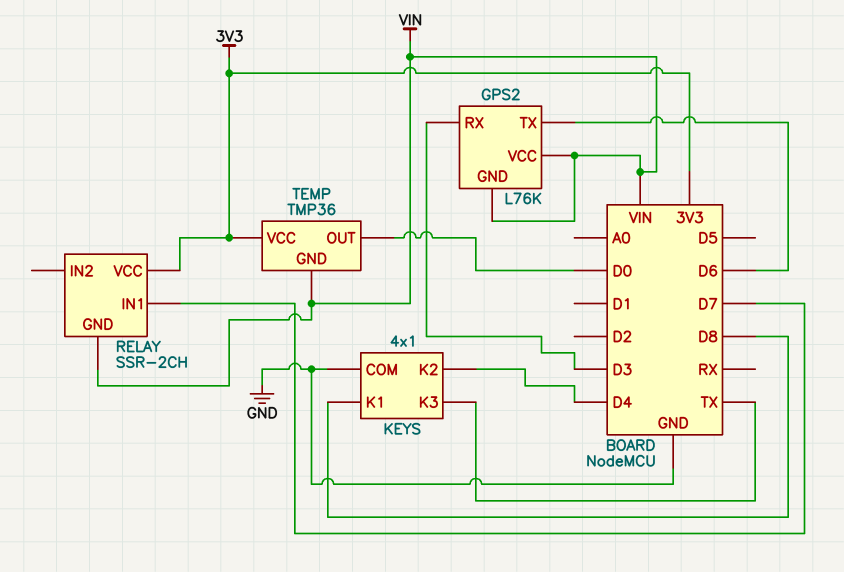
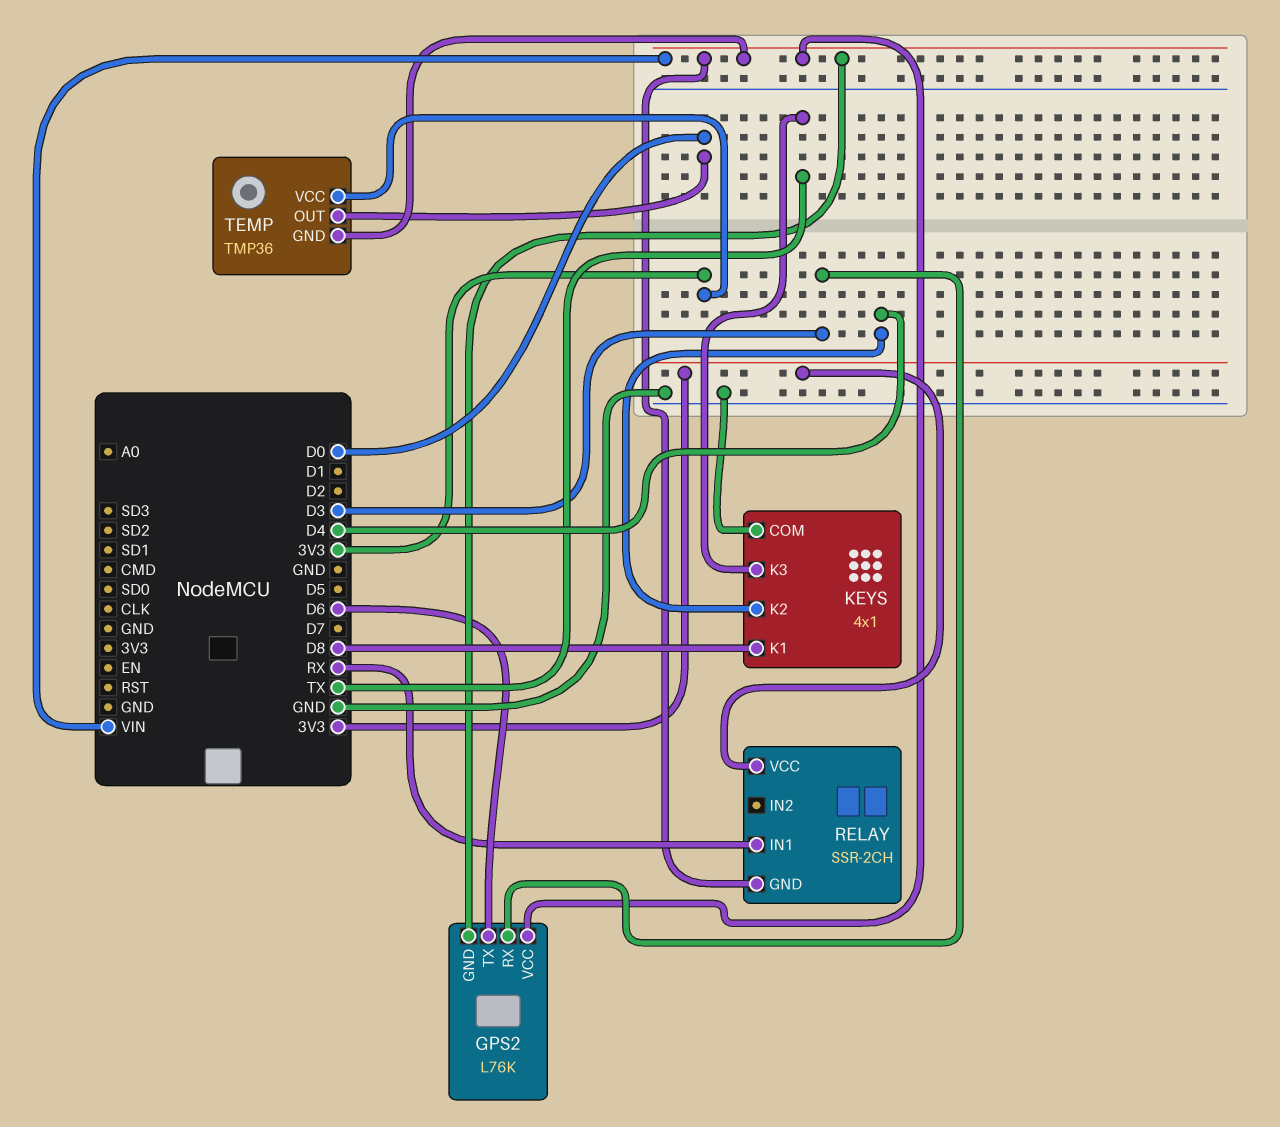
RELAY pin IN1: D7 -> RX

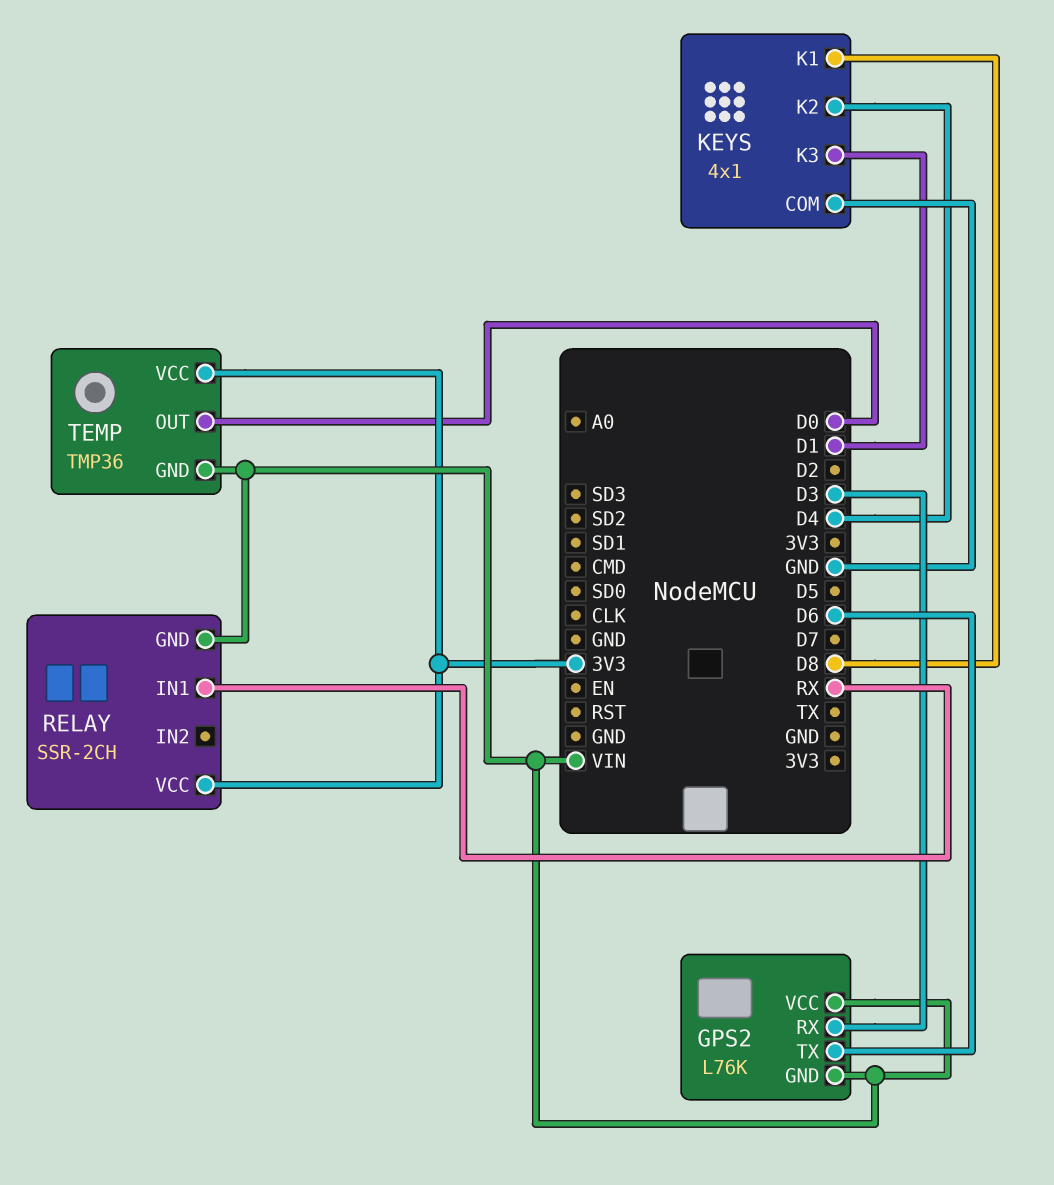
KEYS pin K3: TX -> D1

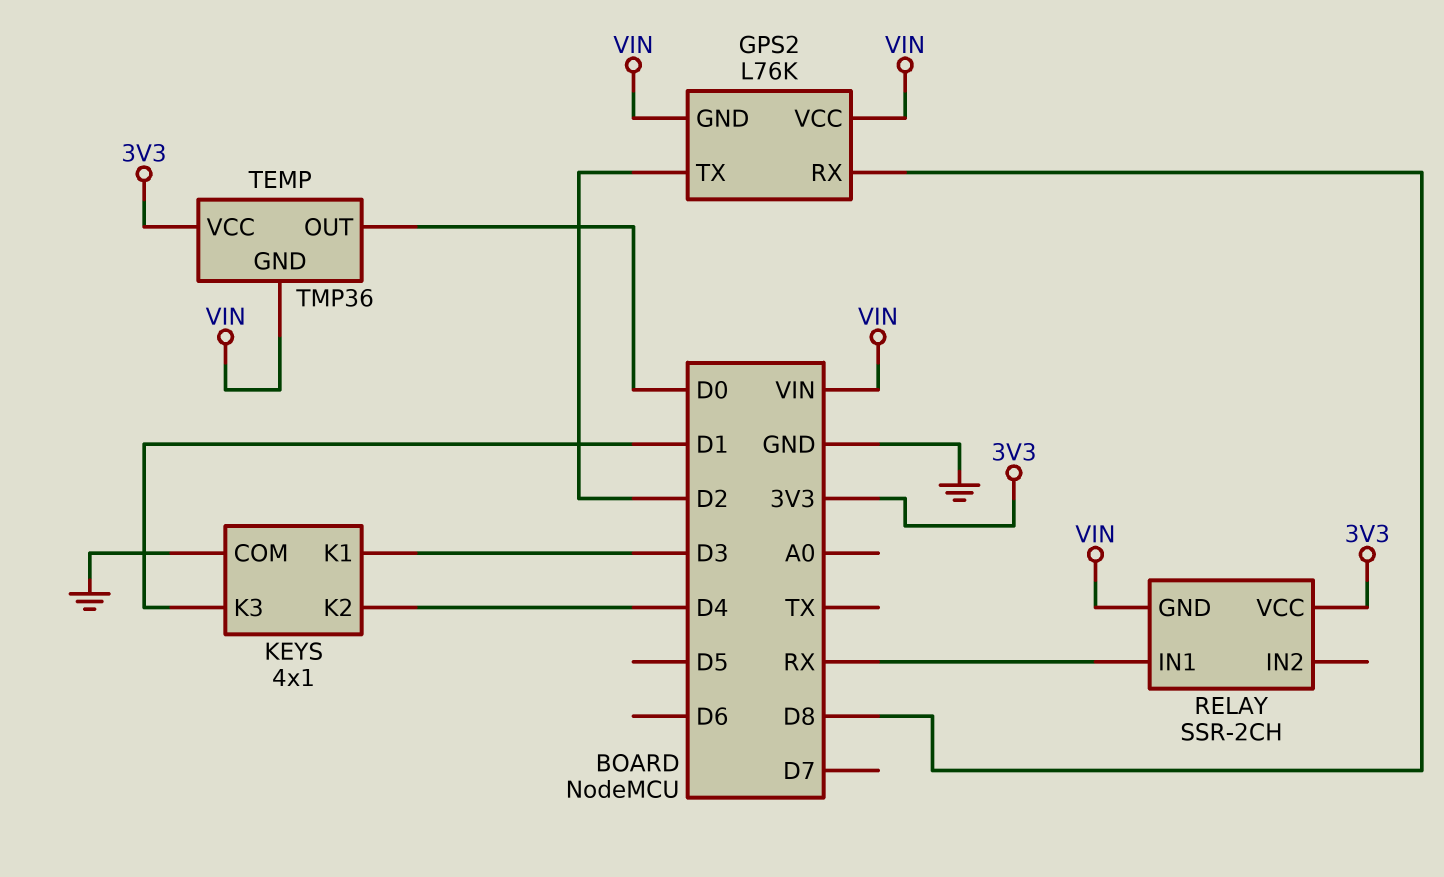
GPS2 pin RX: D3 -> D8
GPS2 pin TX: D6 -> D2
KEYS pin K1: D8 -> D3

